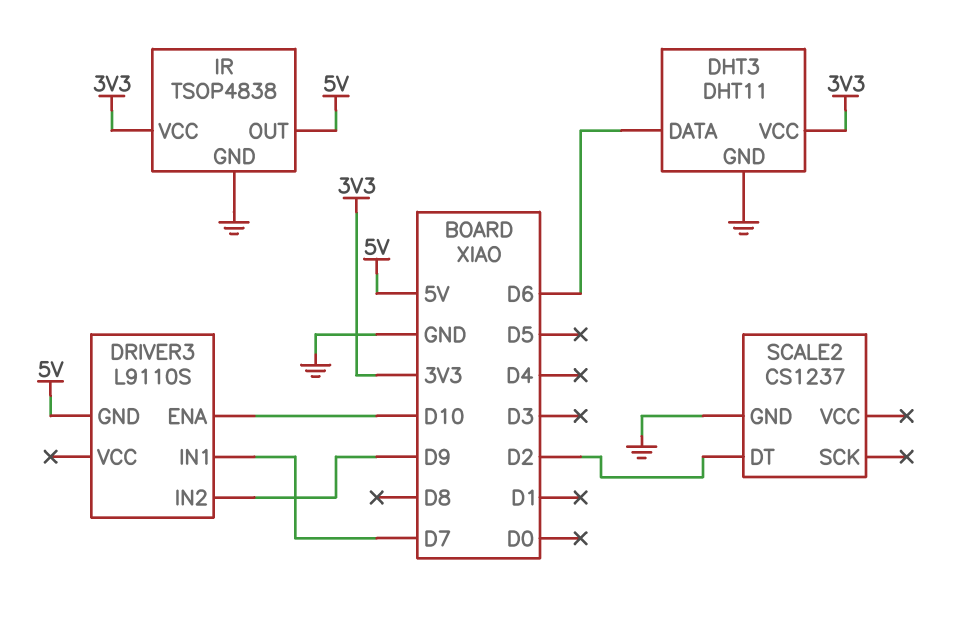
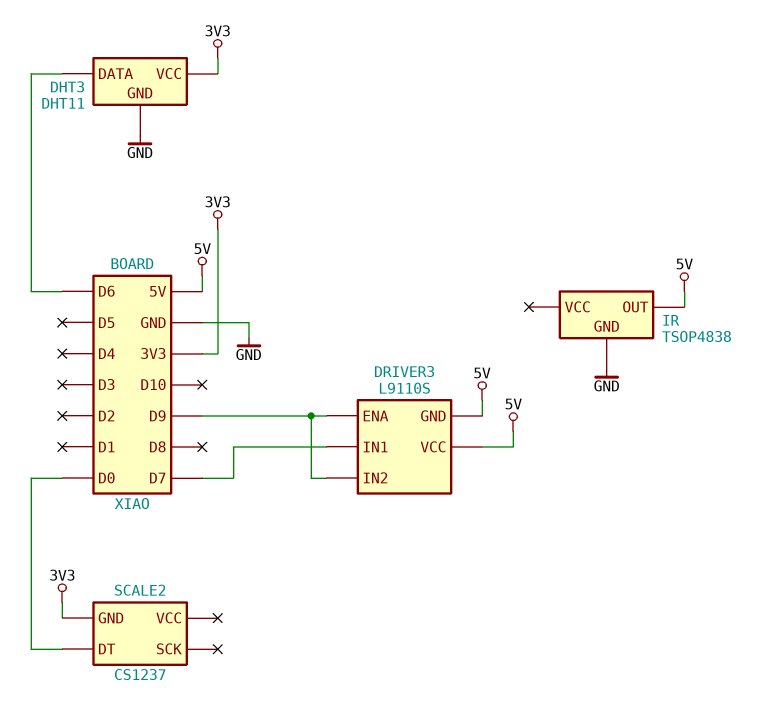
DRIVER3 pin ENA: D10 -> D9
DRIVER3 pin VCC: none -> 5V
IR pin VCC: 3V3 -> none
SCALE2 pin DT: D2 -> D0
SCALE2 pin GND: GND -> 3V3

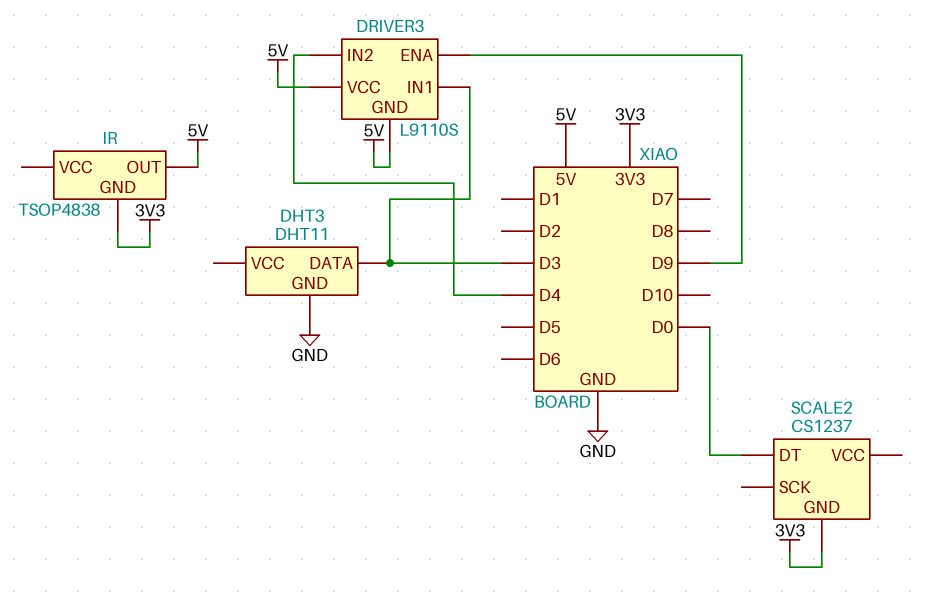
DHT3 pin DATA: D6 -> D3
DHT3 pin VCC: 3V3 -> none
DRIVER3 pin IN1: D7 -> D3
DRIVER3 pin IN2: D9 -> D4
IR pin GND: GND -> 3V3

